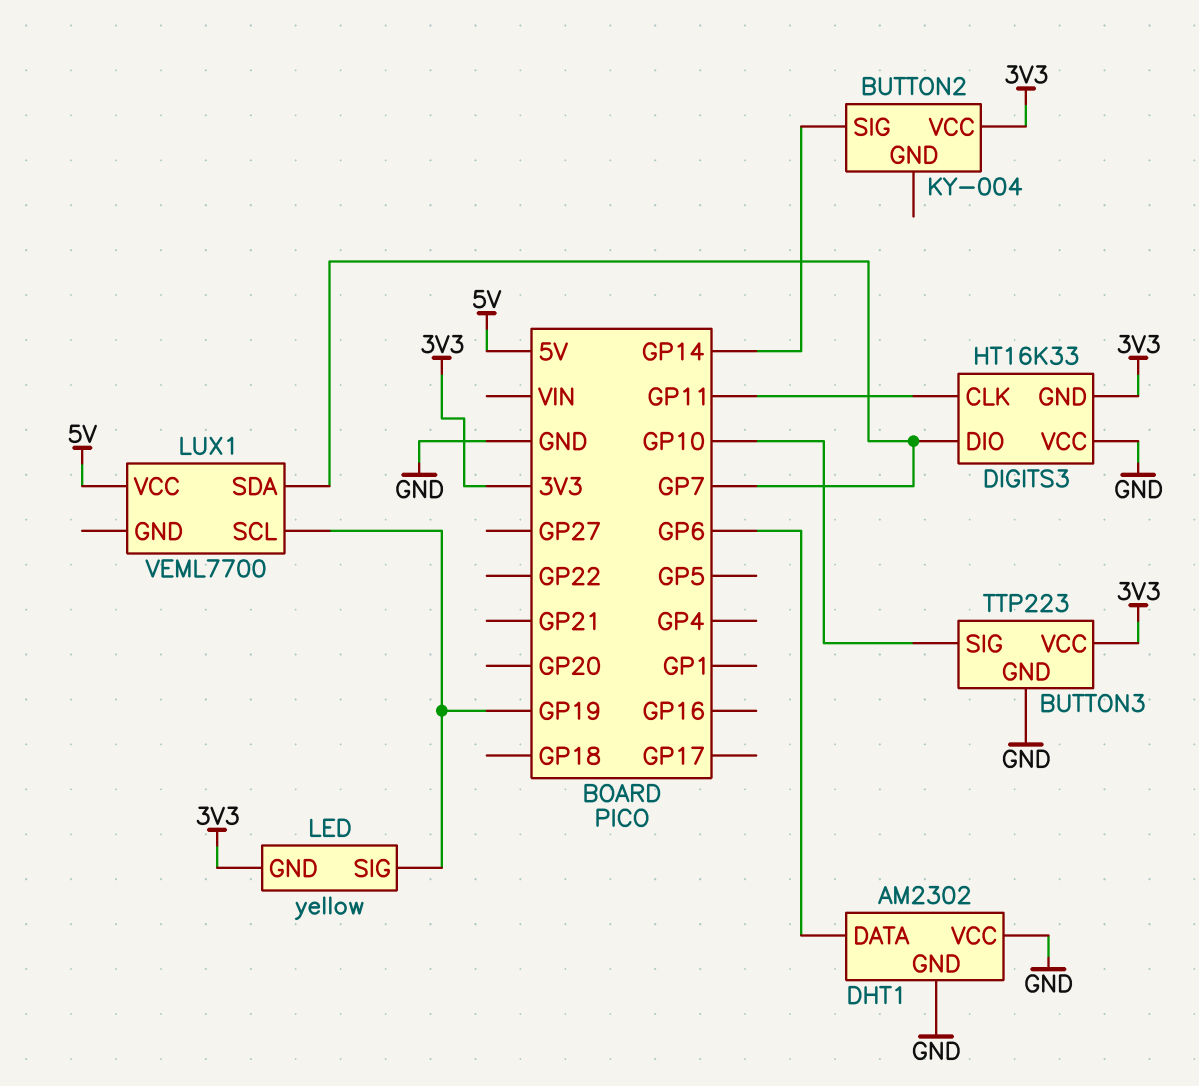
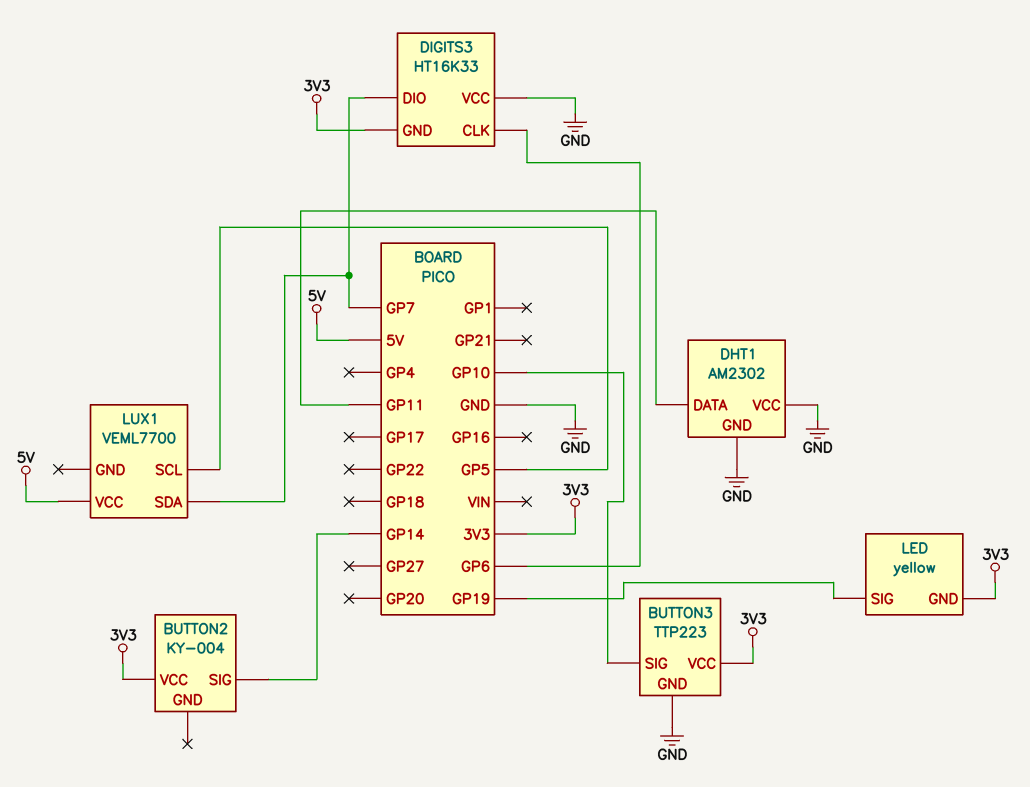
DHT1 pin DATA: GP6 -> GP11
DIGITS3 pin CLK: GP11 -> GP6
LUX1 pin SCL: GP19 -> GP5

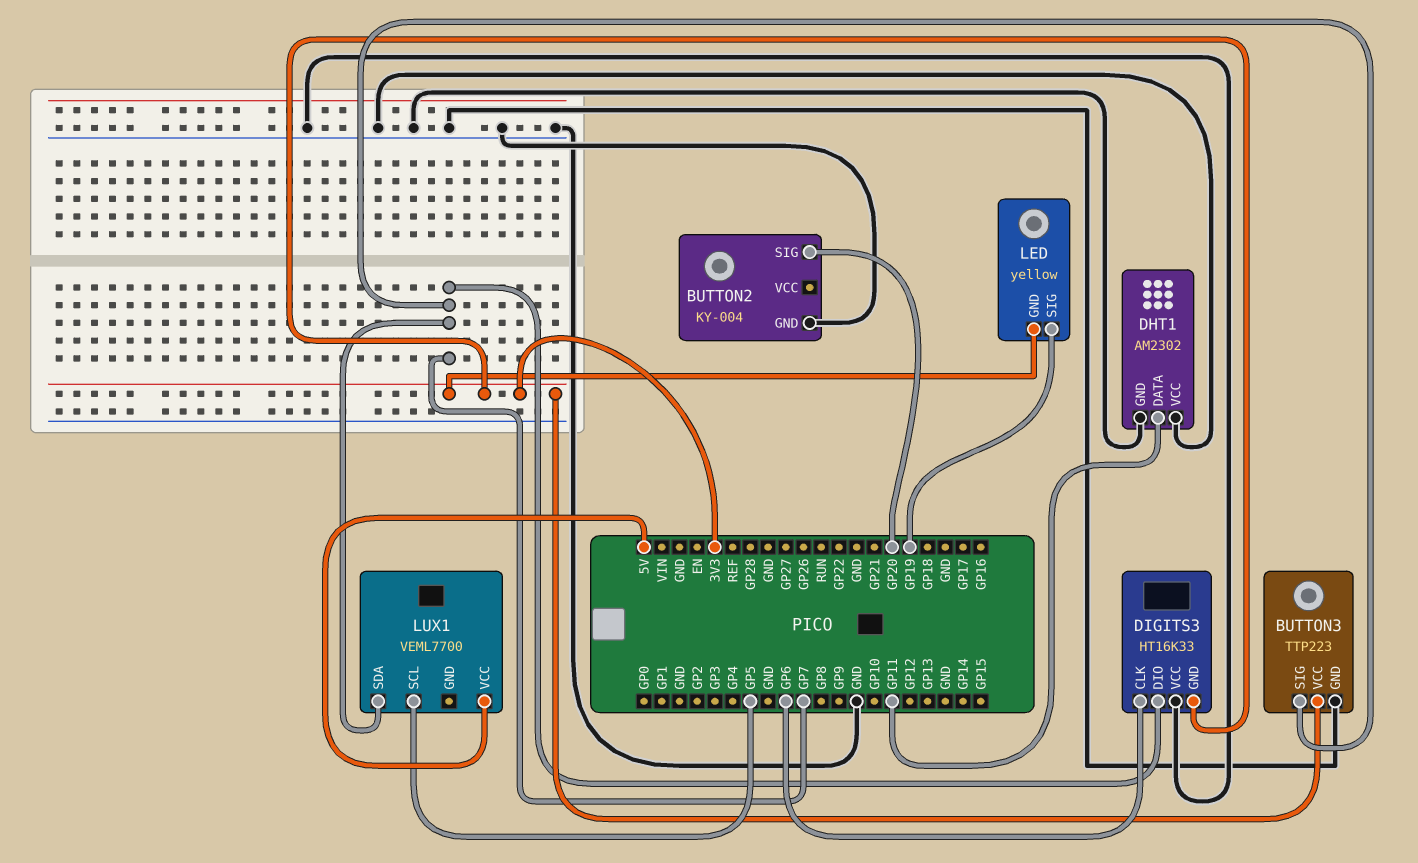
BUTTON2 pin GND: none -> GND
BUTTON2 pin SIG: GP14 -> GP20
BUTTON2 pin VCC: 3V3 -> none
BUTTON3 pin SIG: GP10 -> GP7

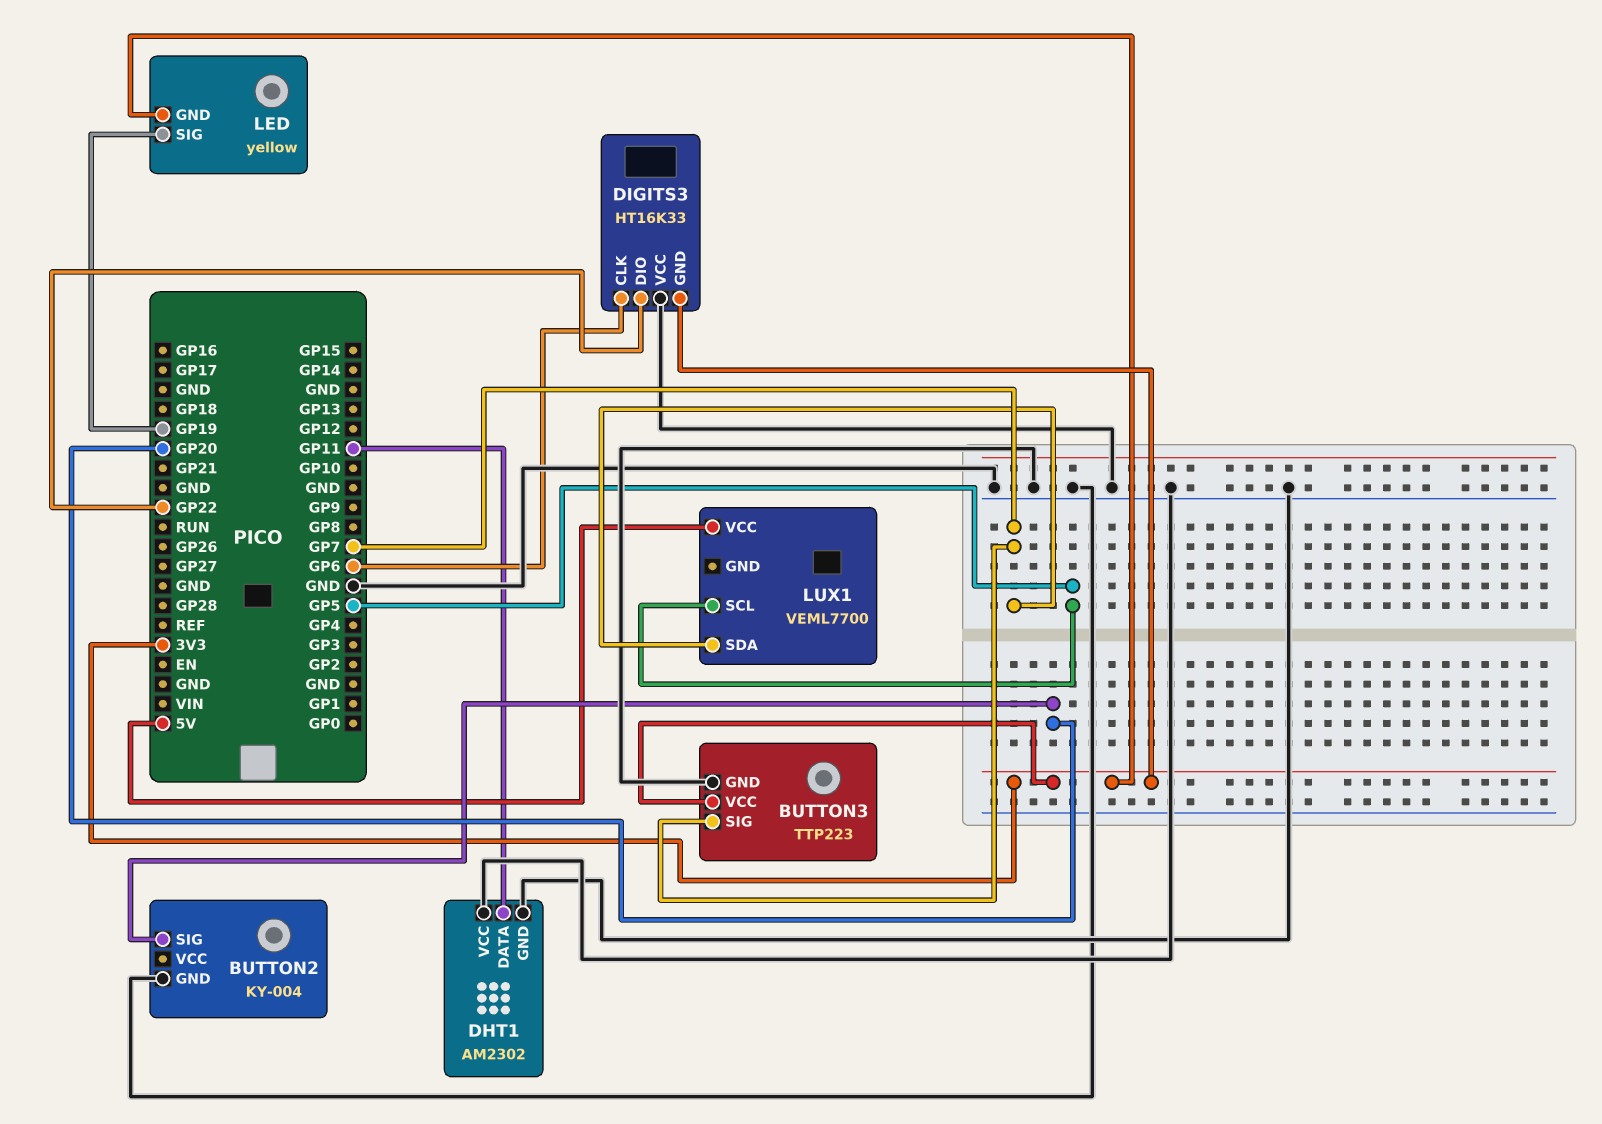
DIGITS3 pin DIO: GP7 -> GP22

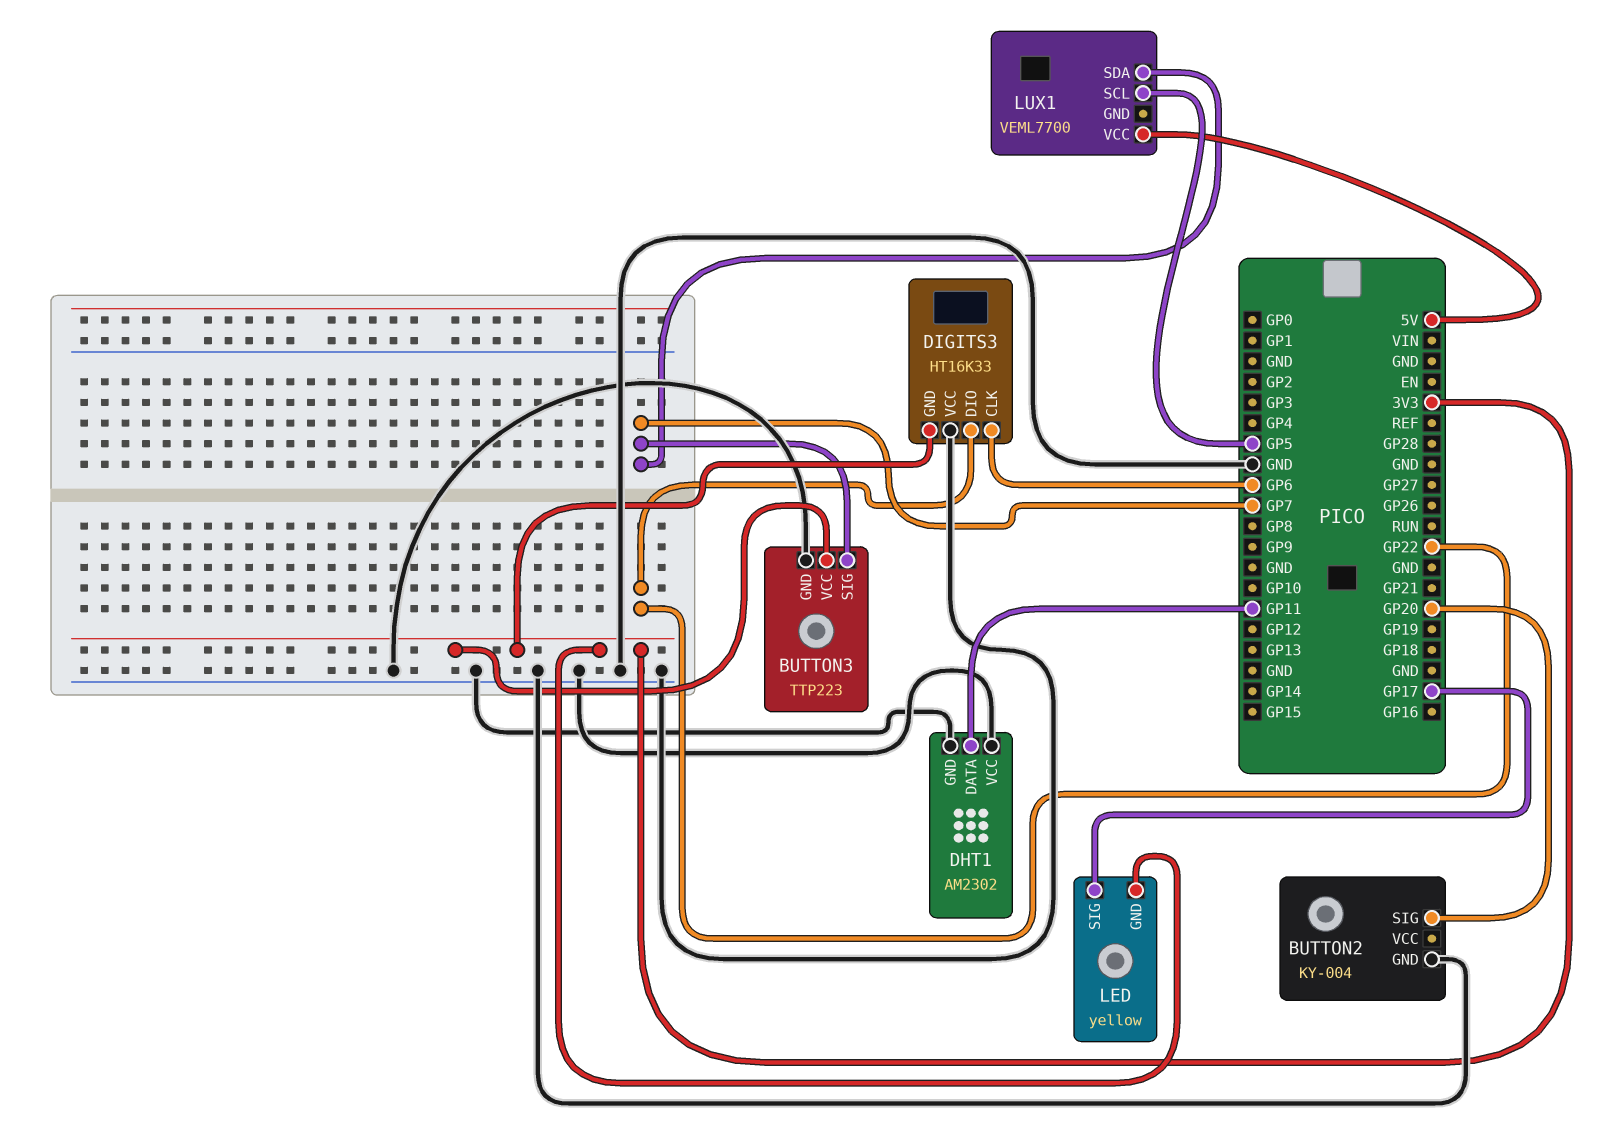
LED pin SIG: GP19 -> GP17

